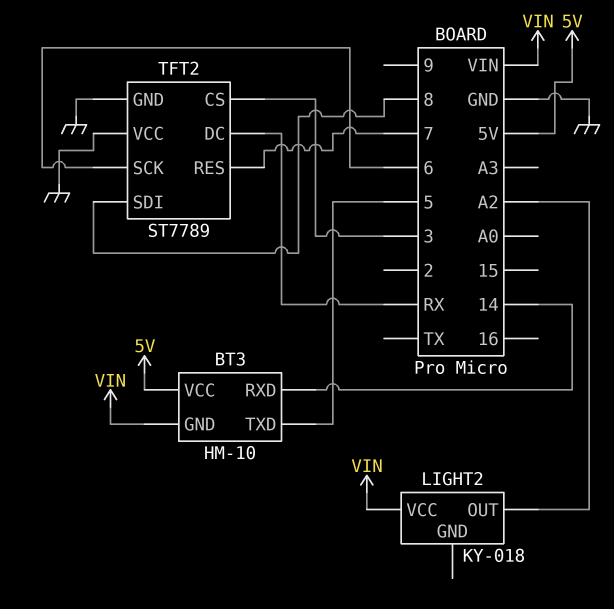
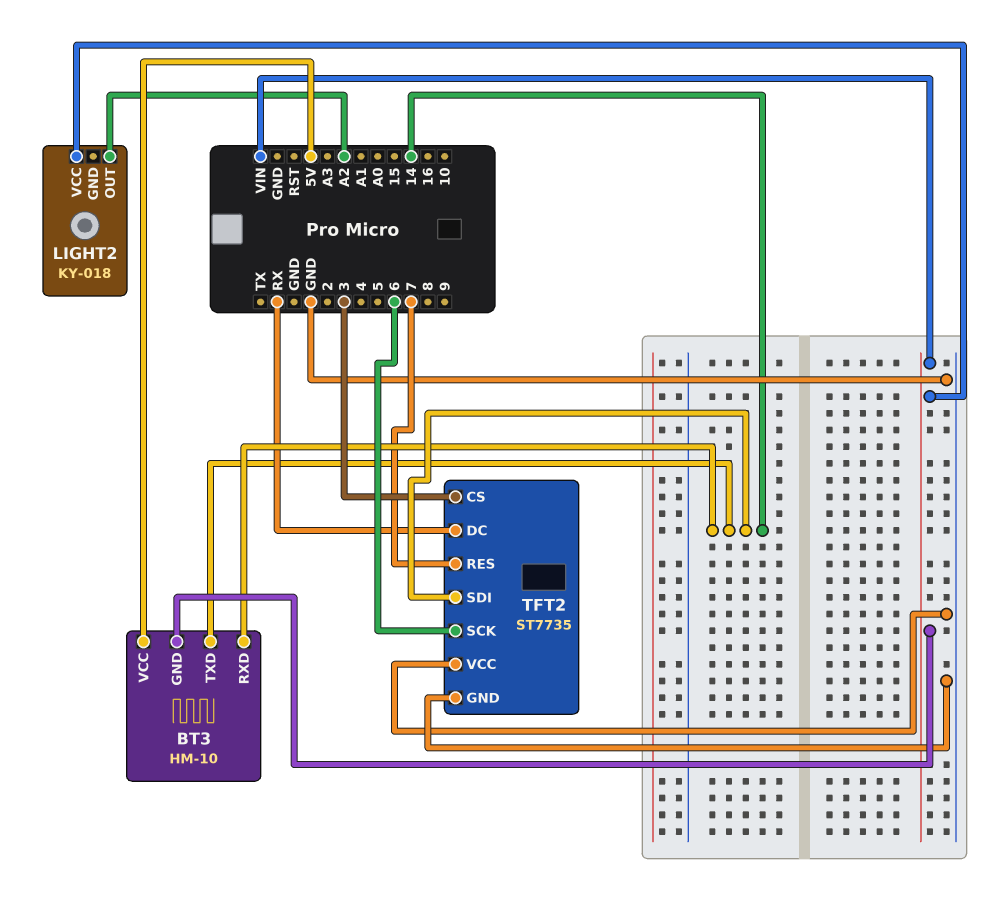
BT3 pin TXD: 5 -> 14
TFT2: ST7789 -> ST7735
TFT2 pin SDI: 8 -> 14

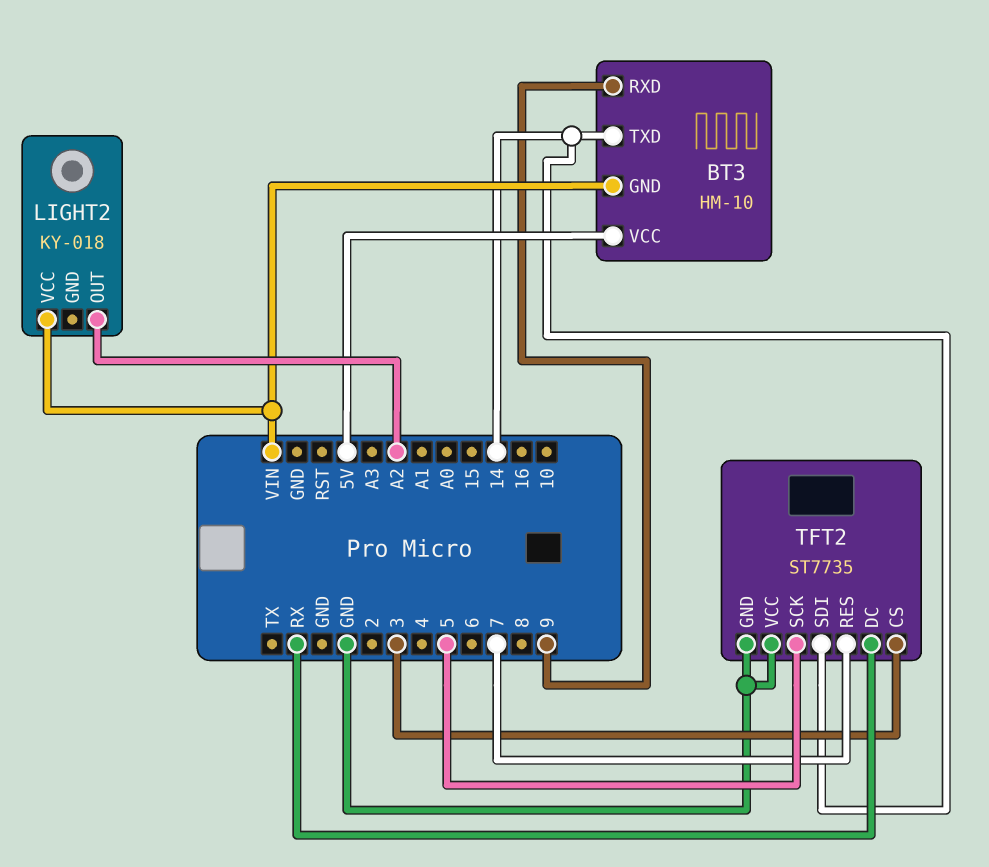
BT3 pin RXD: 14 -> 9
TFT2 pin SCK: 6 -> 5

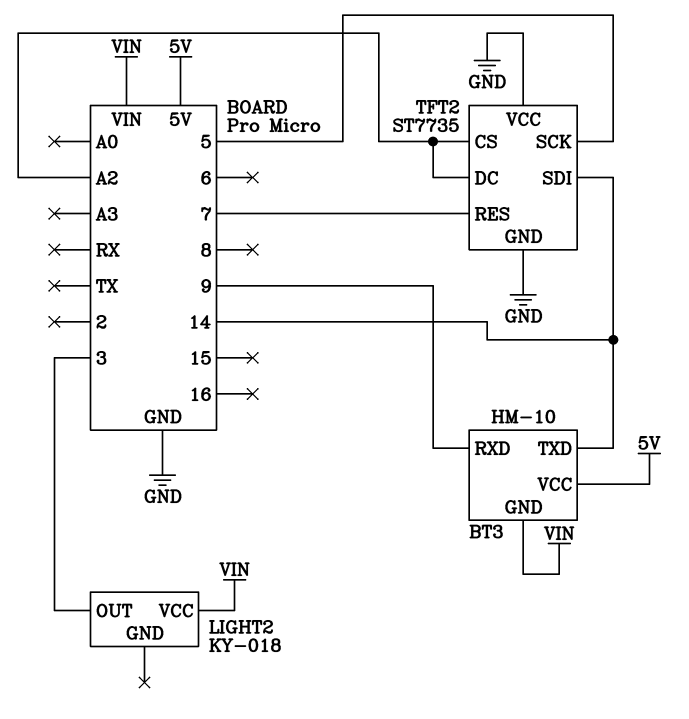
LIGHT2 pin OUT: A2 -> 3
TFT2 pin CS: 3 -> A2
TFT2 pin DC: RX -> A2

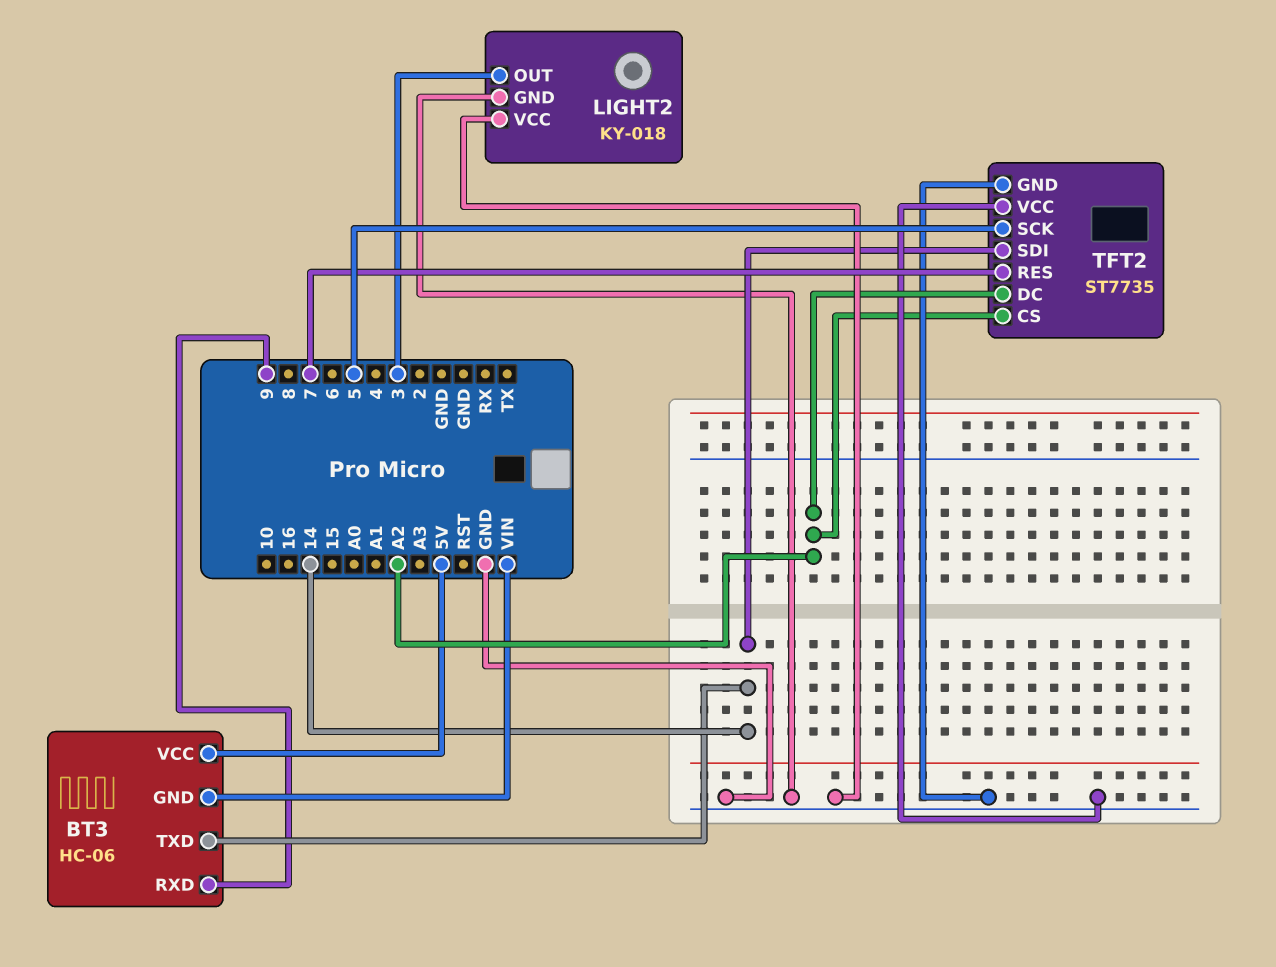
BT3: HM-10 -> HC-06
LIGHT2 pin GND: none -> GND
LIGHT2 pin VCC: VIN -> GND

